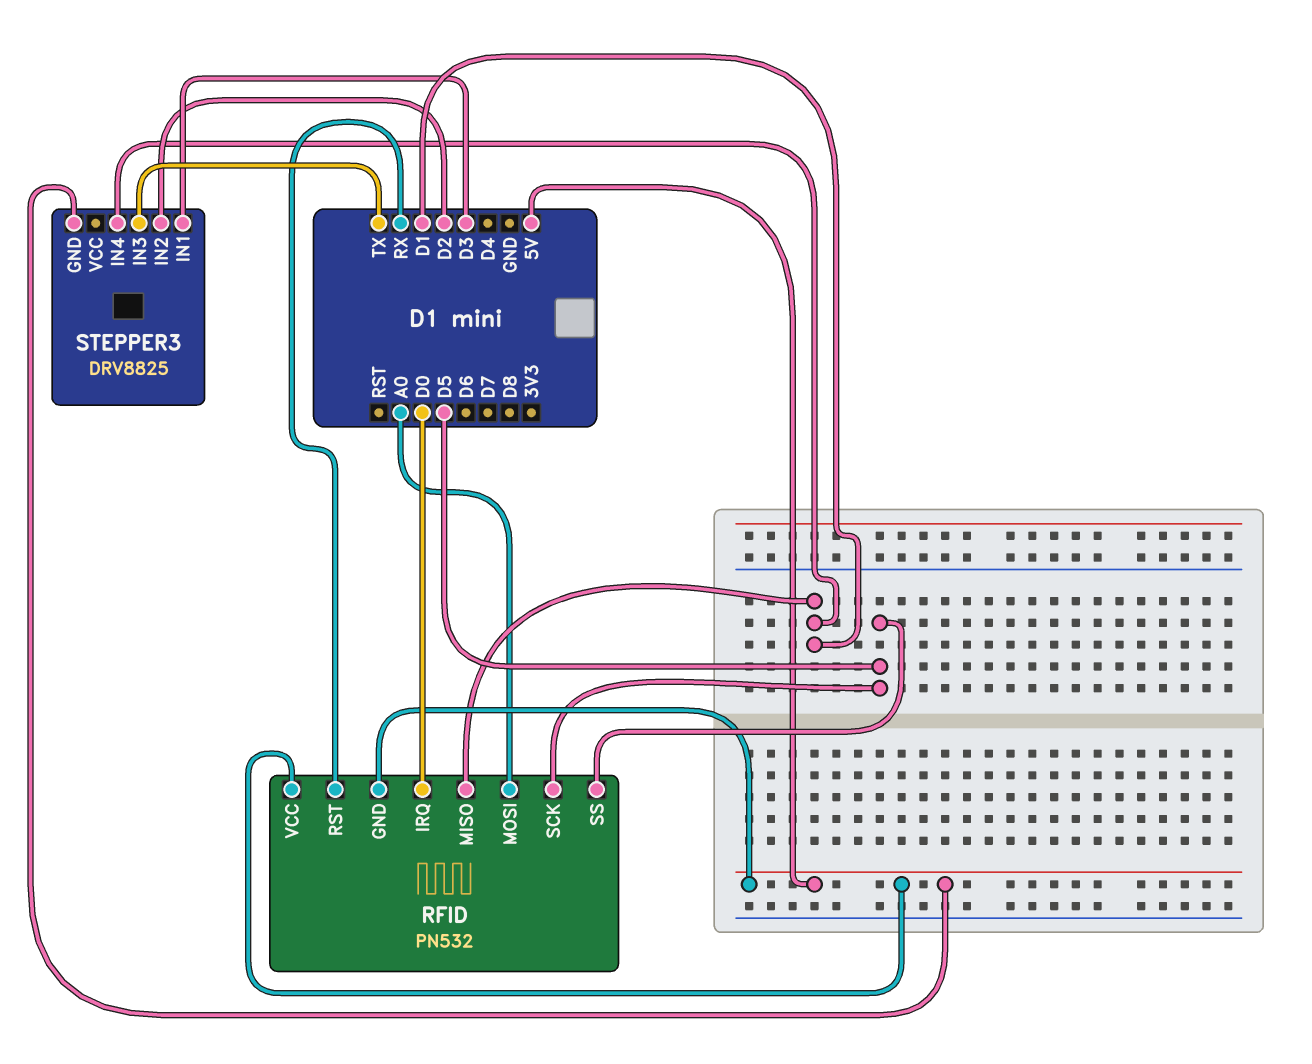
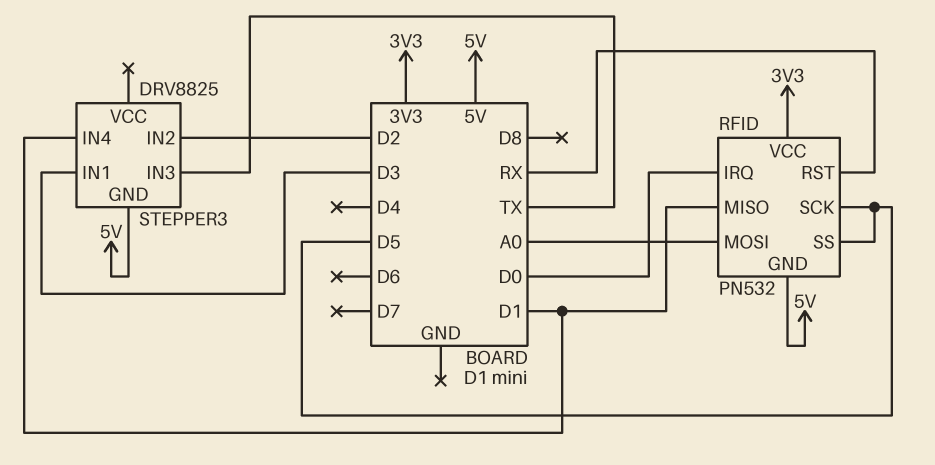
RFID pin VCC: 5V -> 3V3

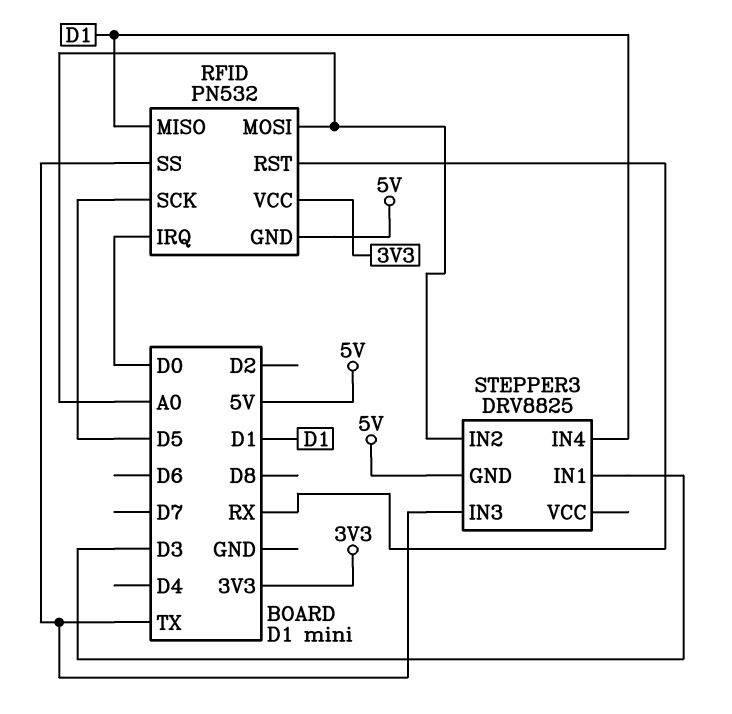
RFID pin SS: D5 -> TX
STEPPER3 pin IN2: D2 -> A0

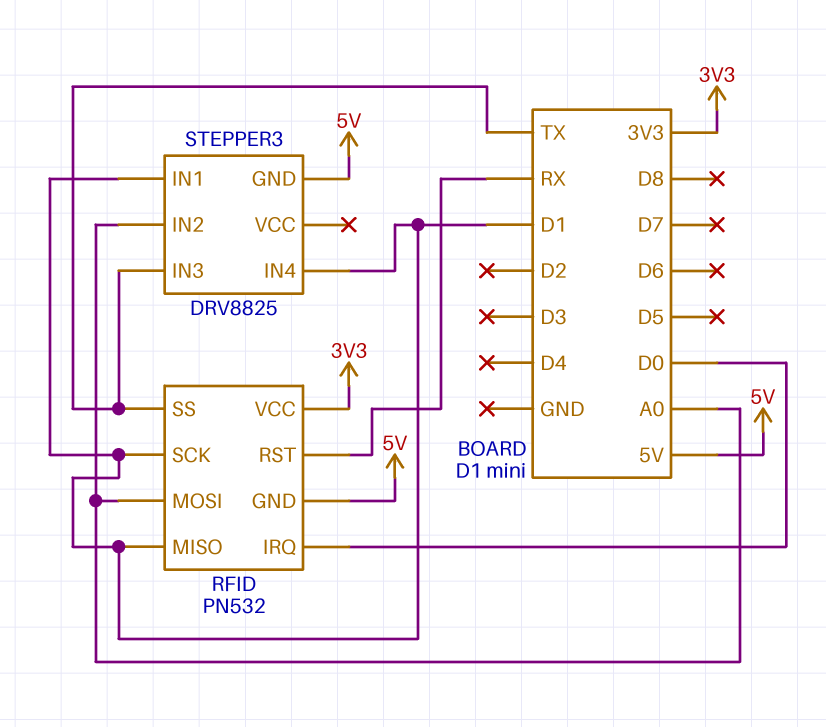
RFID pin SCK: D5 -> D1
STEPPER3 pin IN1: D3 -> D1

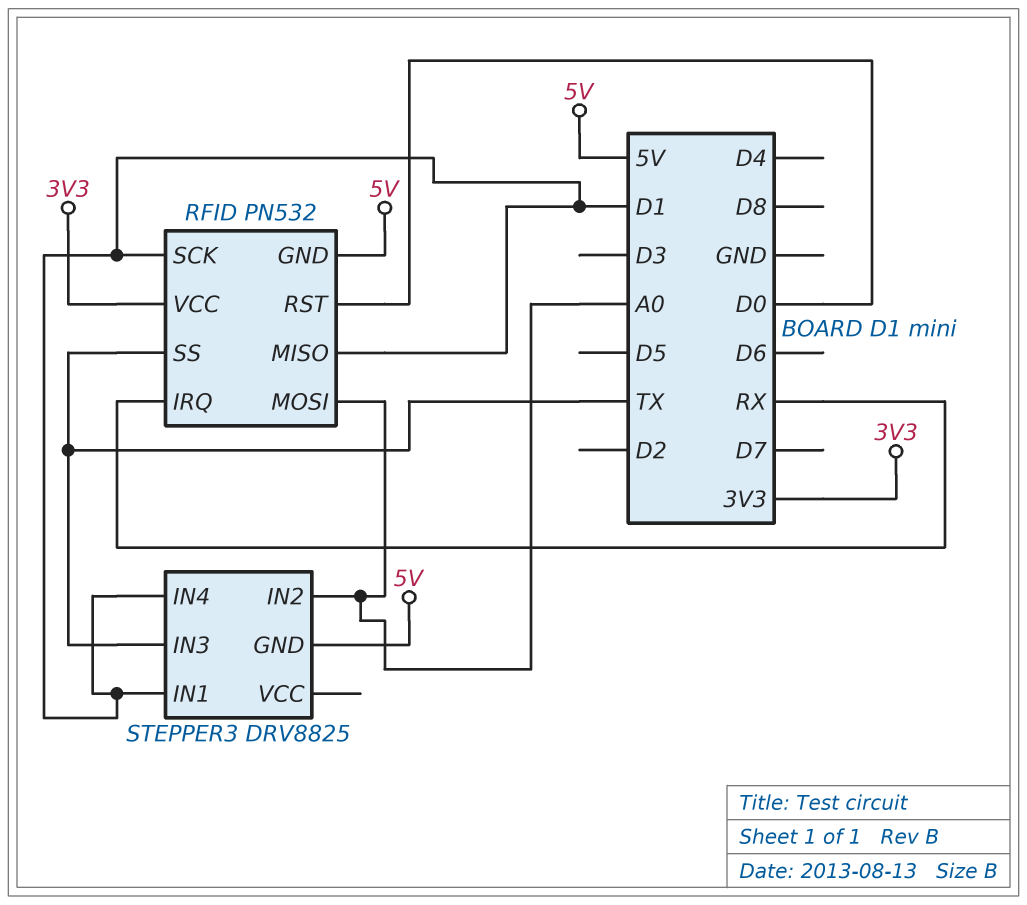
RFID pin IRQ: D0 -> RX
RFID pin RST: RX -> D0

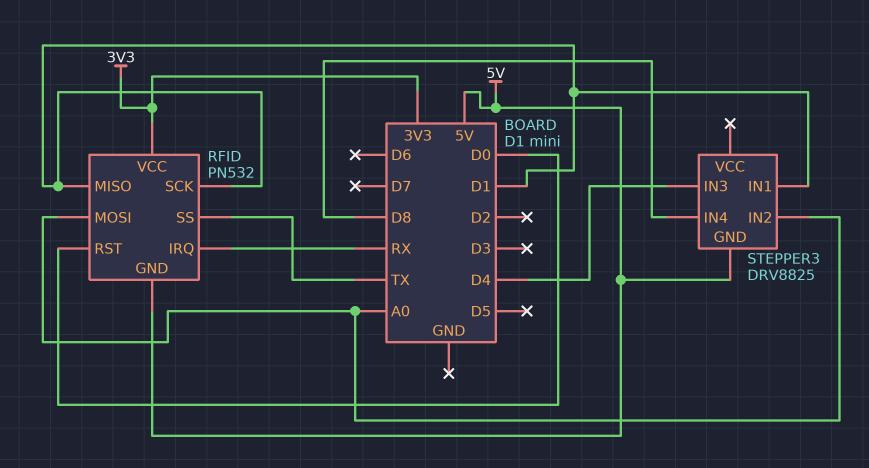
STEPPER3 pin IN3: TX -> D4
STEPPER3 pin IN4: D1 -> D8

